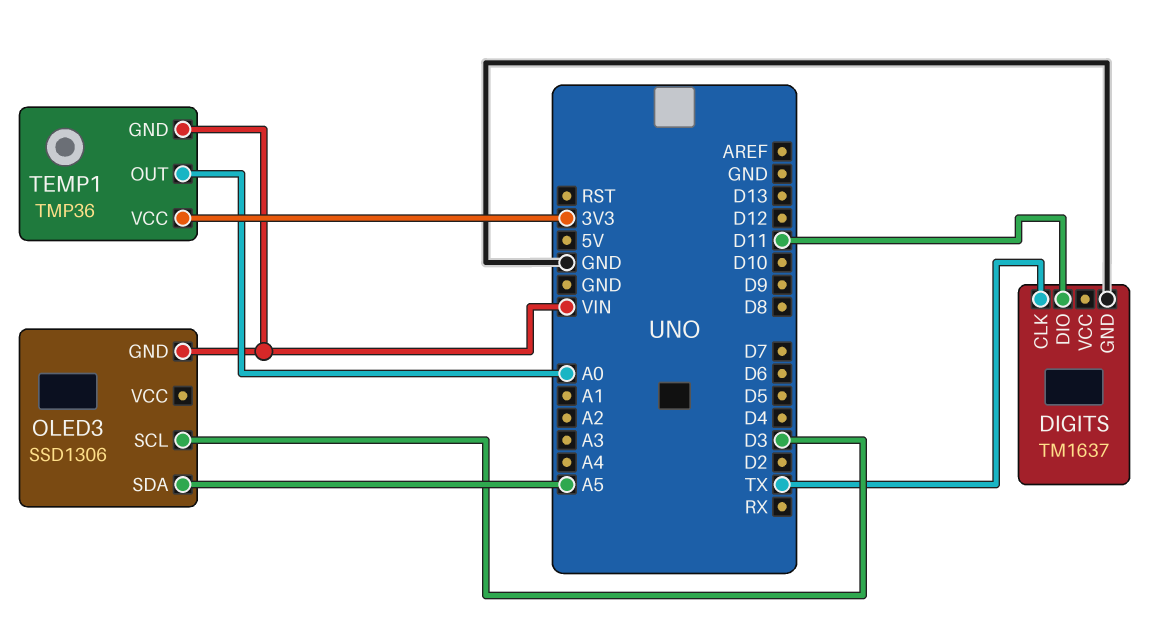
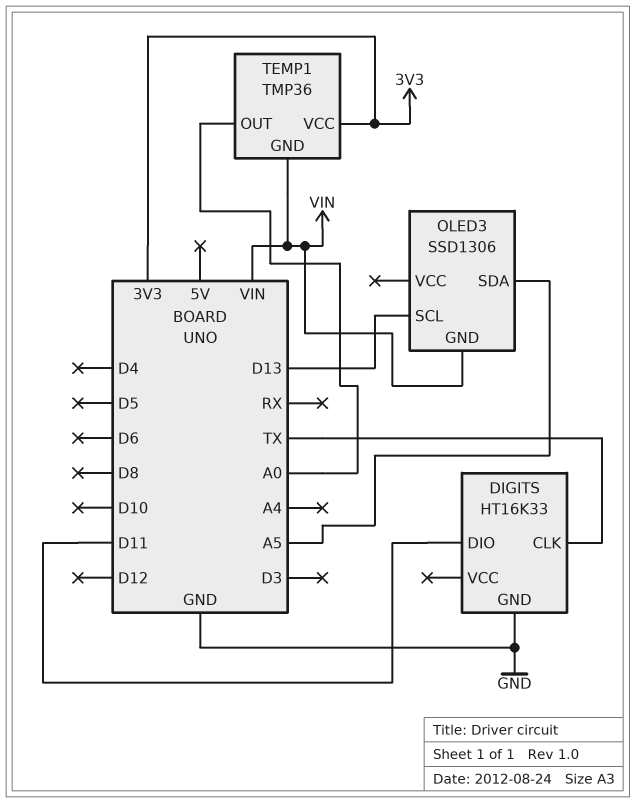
DIGITS: TM1637 -> HT16K33
OLED3 pin SCL: D3 -> D13

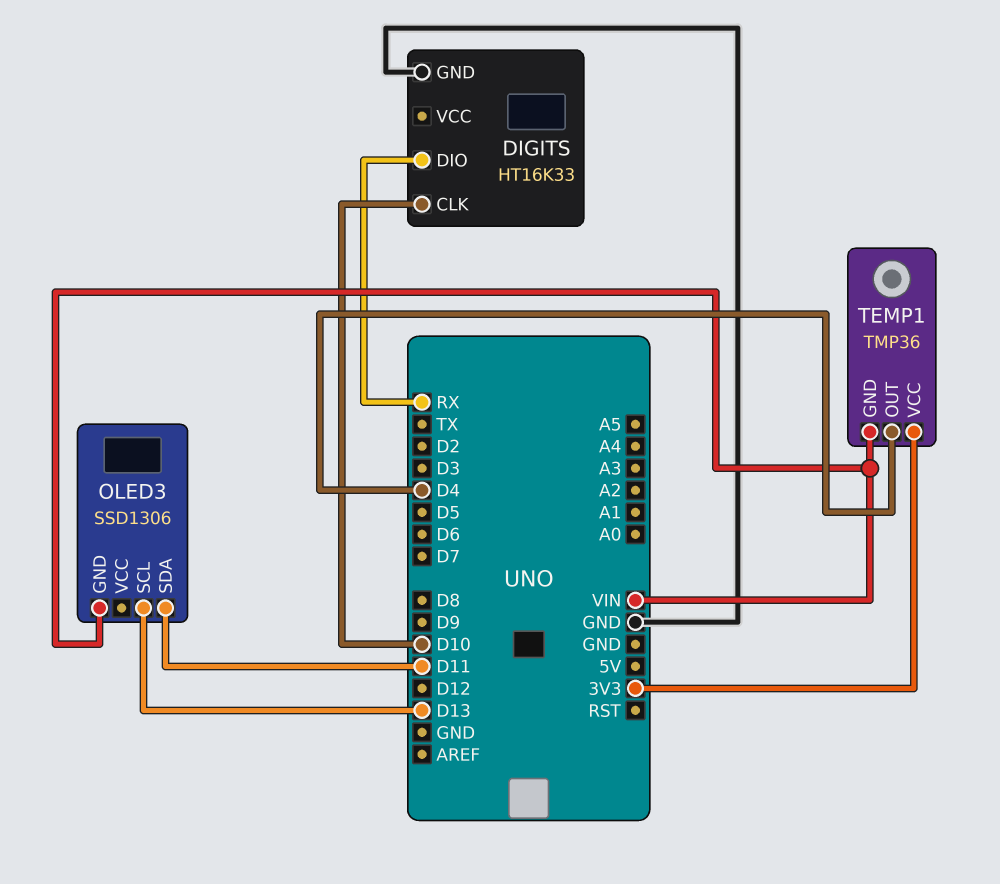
DIGITS pin CLK: TX -> D10
DIGITS pin DIO: D11 -> RX
OLED3 pin SDA: A5 -> D11
TEMP1 pin OUT: A0 -> D4

